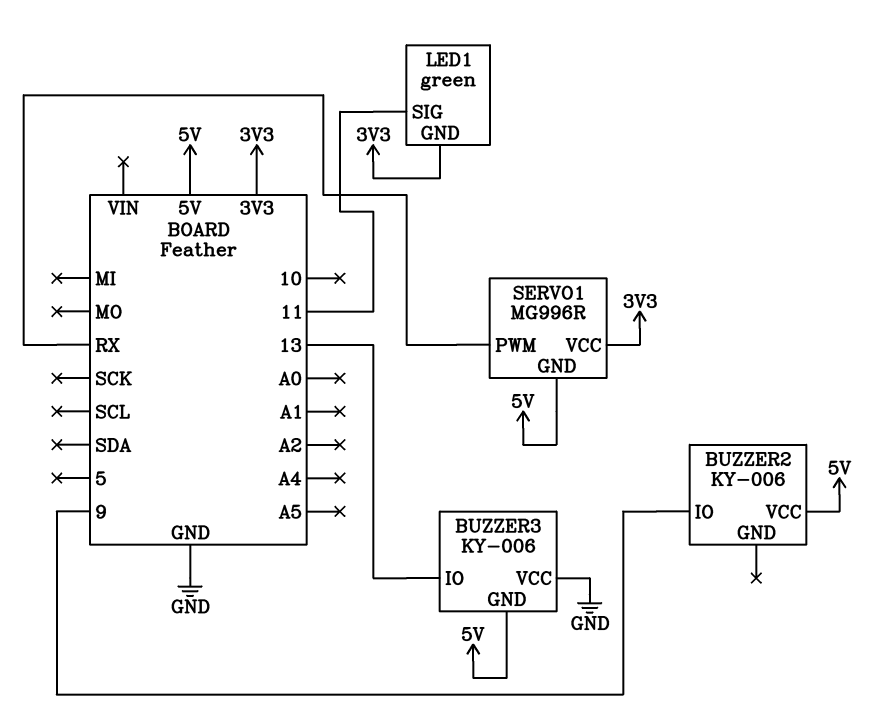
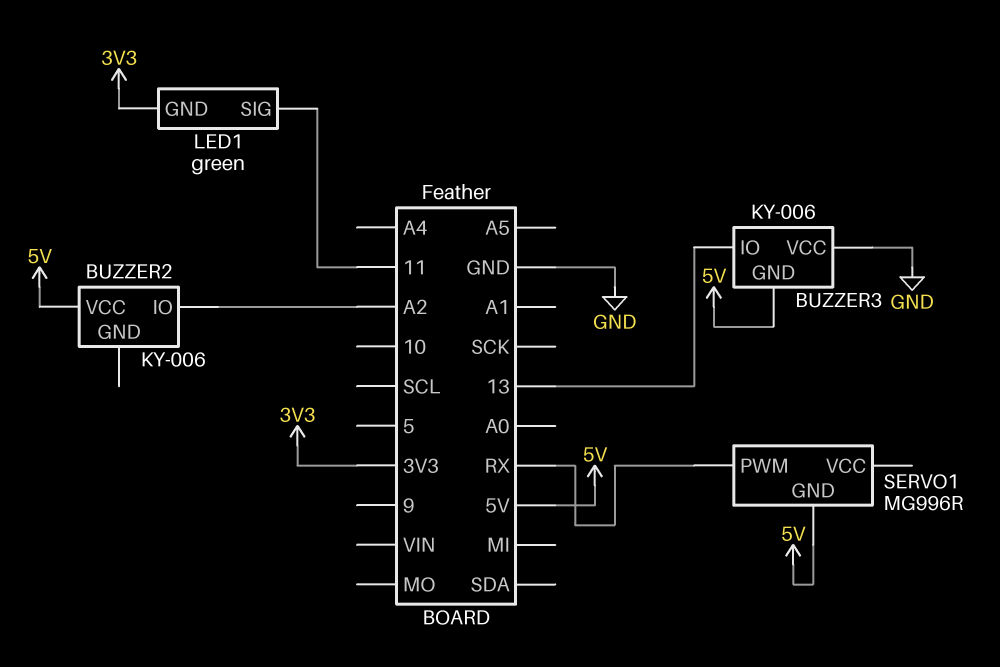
BUZZER2 pin IO: 9 -> A2
SERVO1 pin VCC: 3V3 -> none

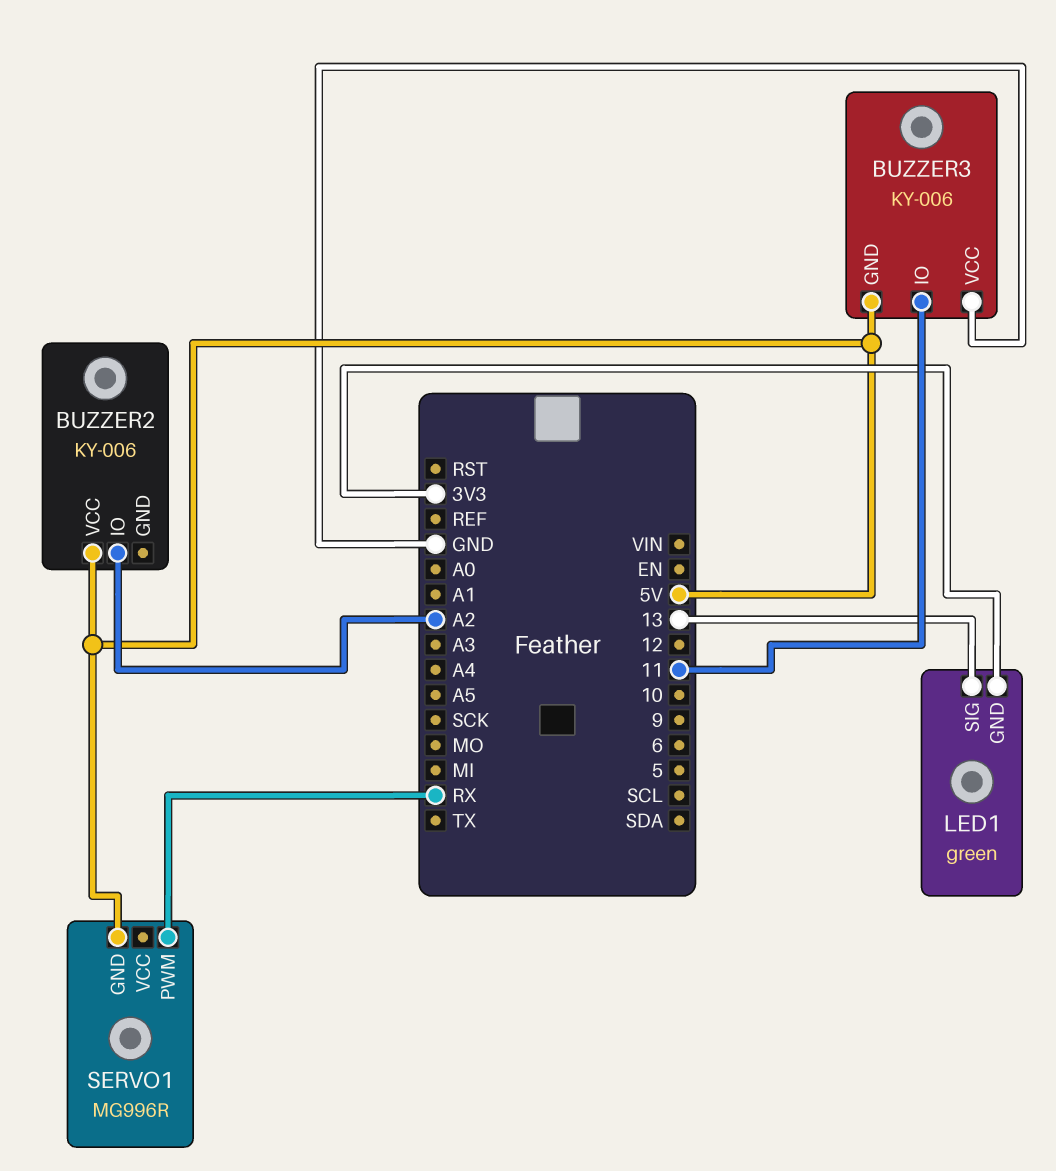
BUZZER3 pin IO: 13 -> 11
LED1 pin SIG: 11 -> 13

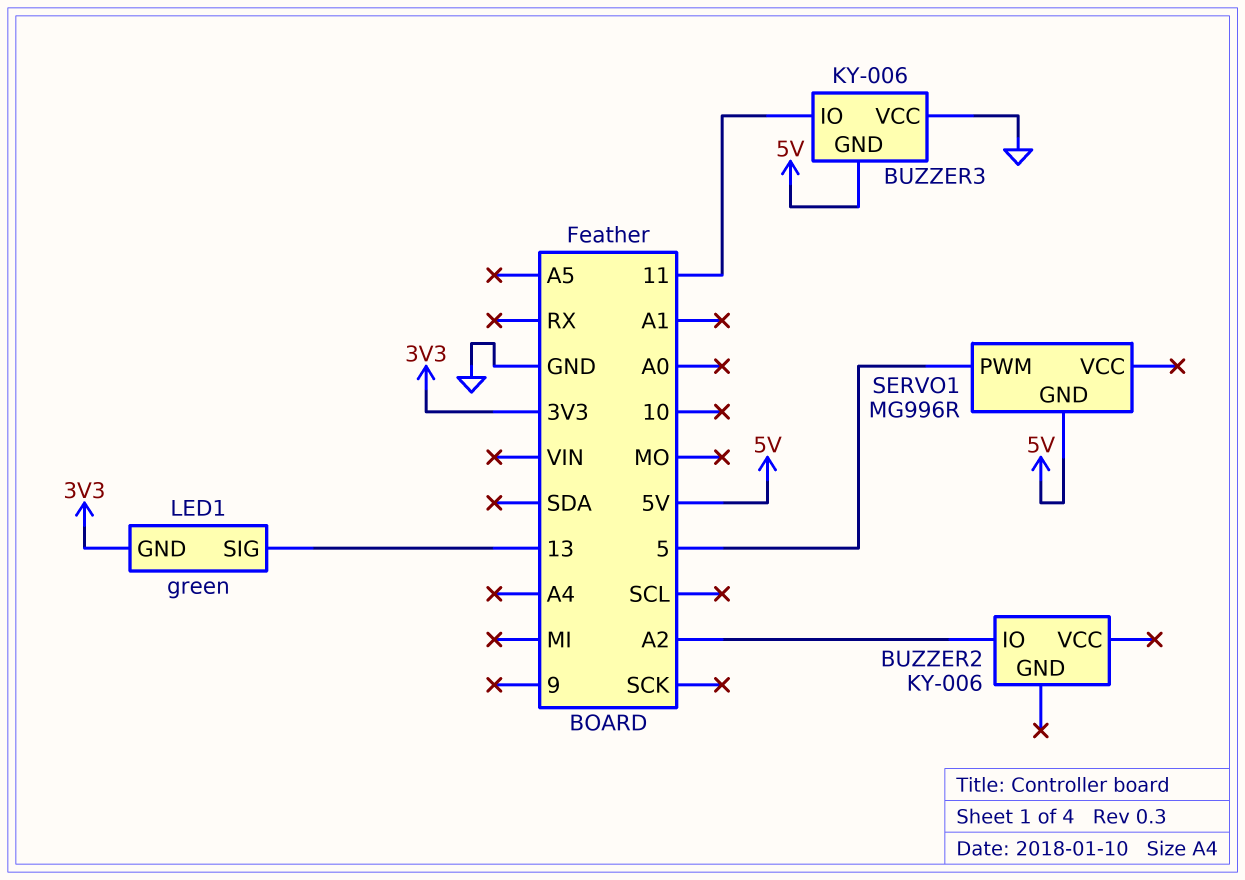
BUZZER2 pin VCC: 5V -> none
SERVO1 pin PWM: RX -> 5

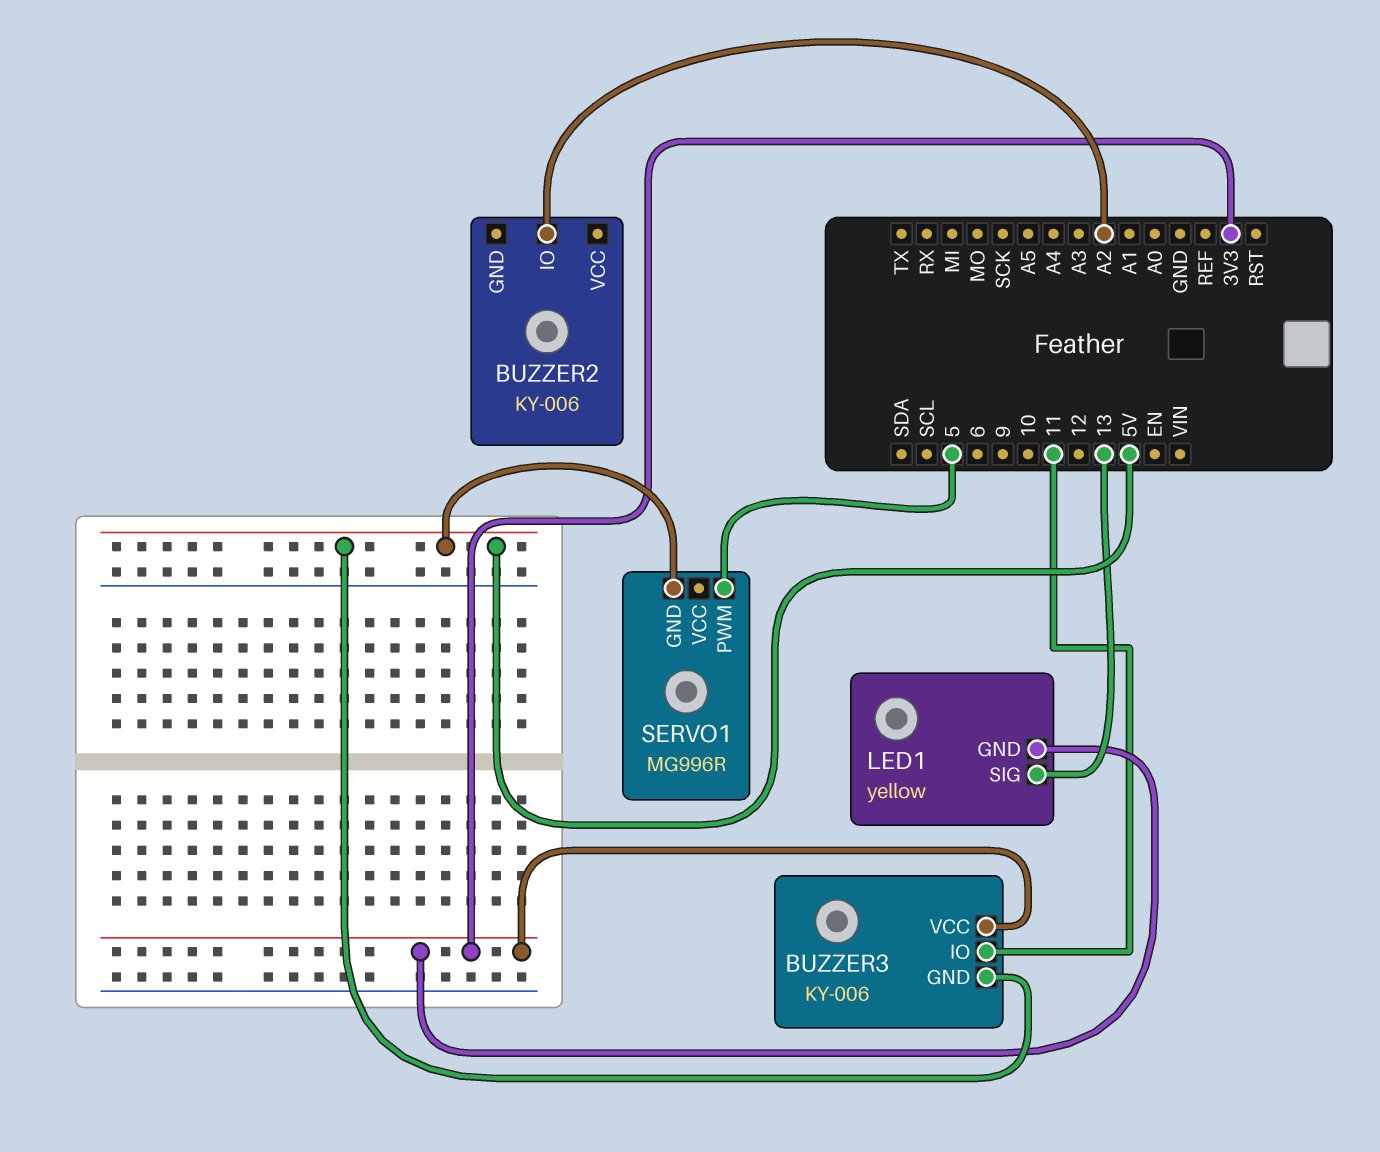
BUZZER3 pin VCC: GND -> 3V3
LED1: green -> yellow

